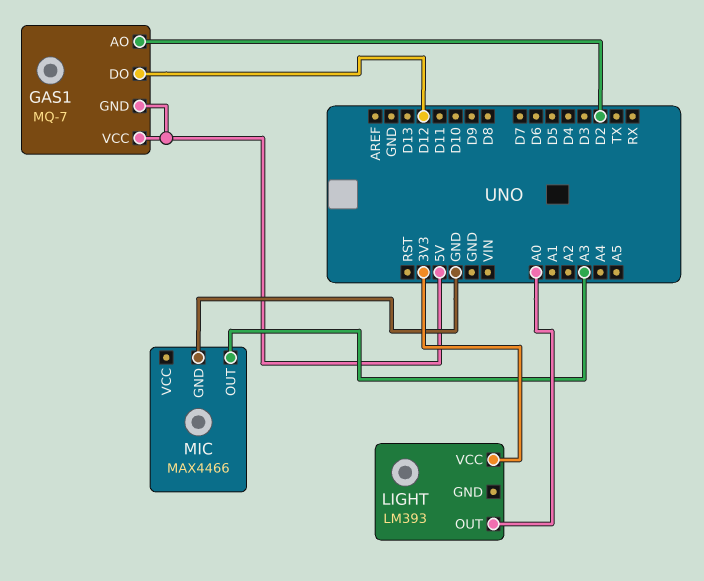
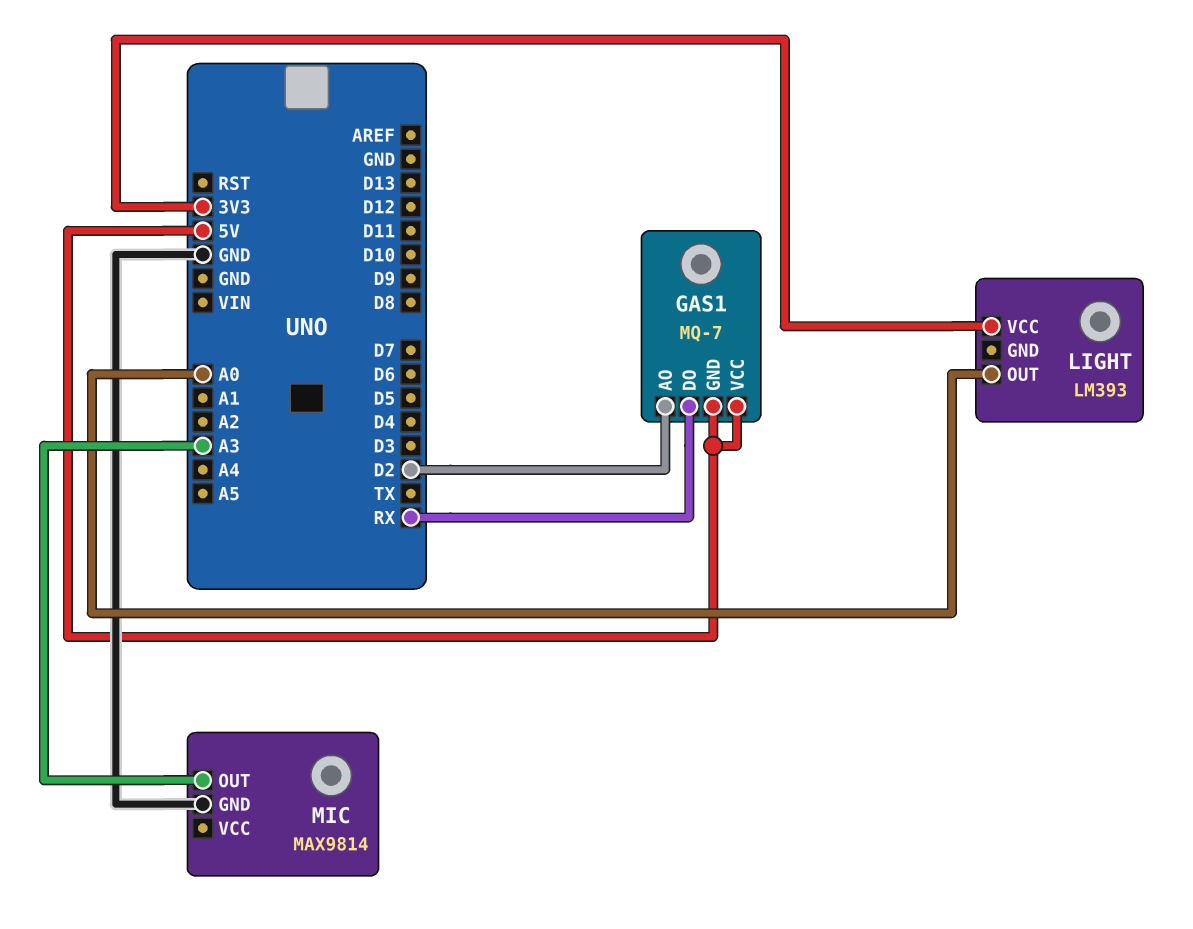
GAS1 pin DO: D12 -> RX
MIC: MAX4466 -> MAX9814

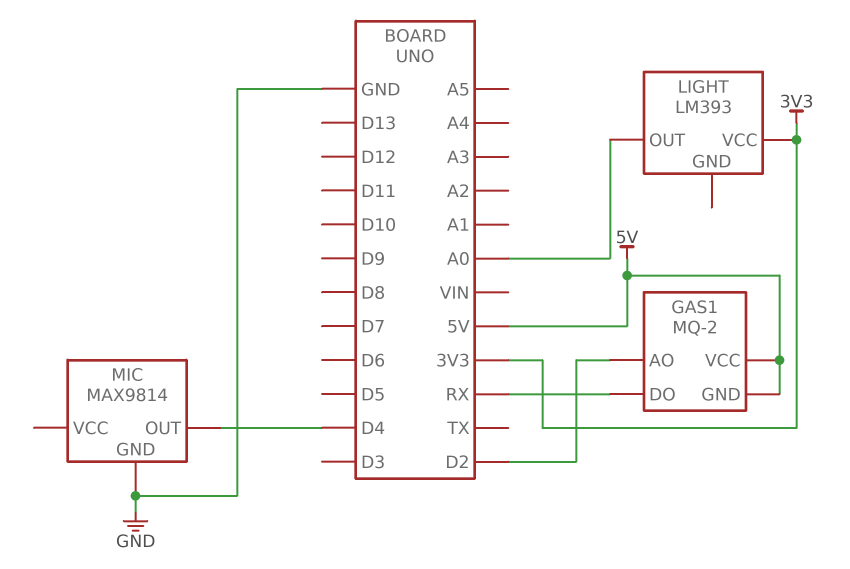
GAS1: MQ-7 -> MQ-2
MIC pin OUT: A3 -> D4

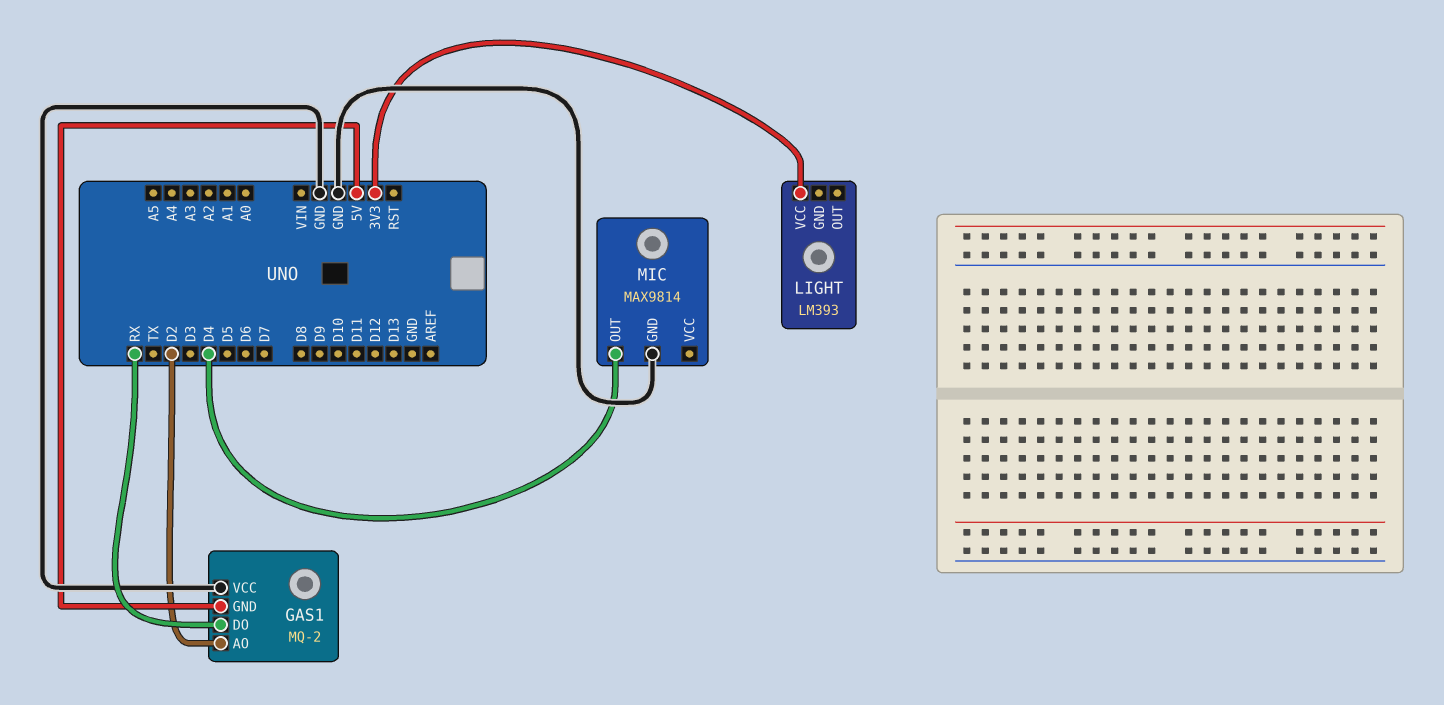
GAS1 pin VCC: 5V -> GND
LIGHT pin OUT: A0 -> none

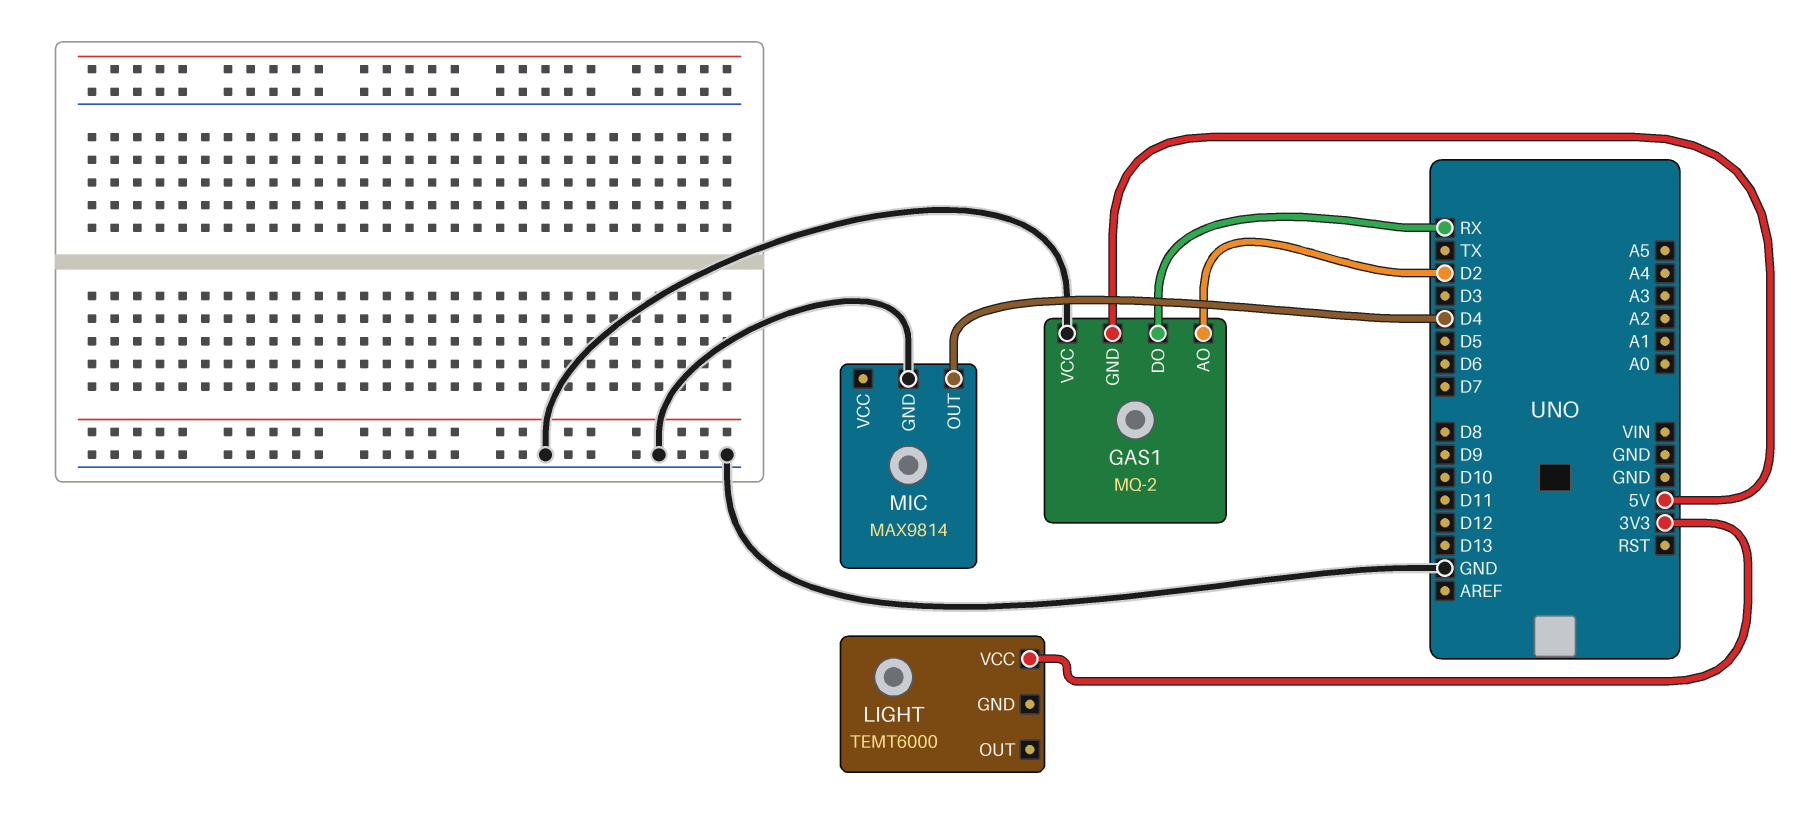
LIGHT: LM393 -> TEMT6000

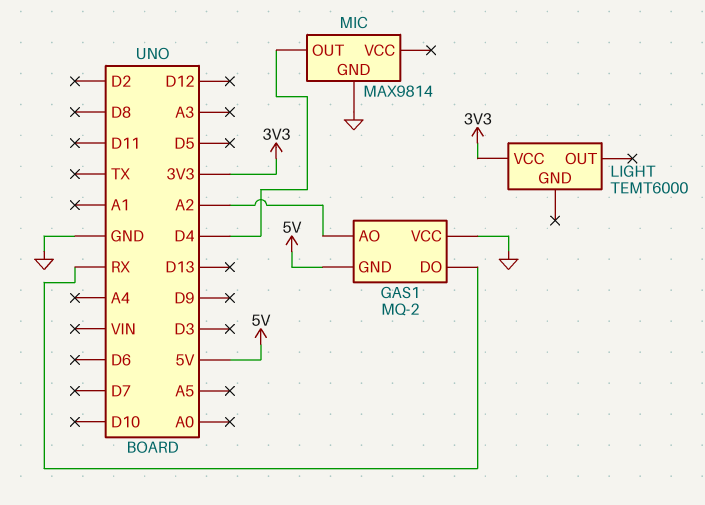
GAS1 pin AO: D2 -> A2

